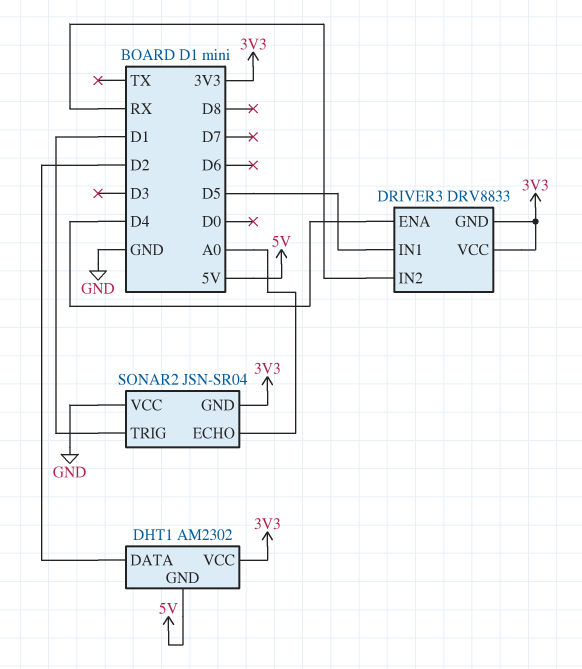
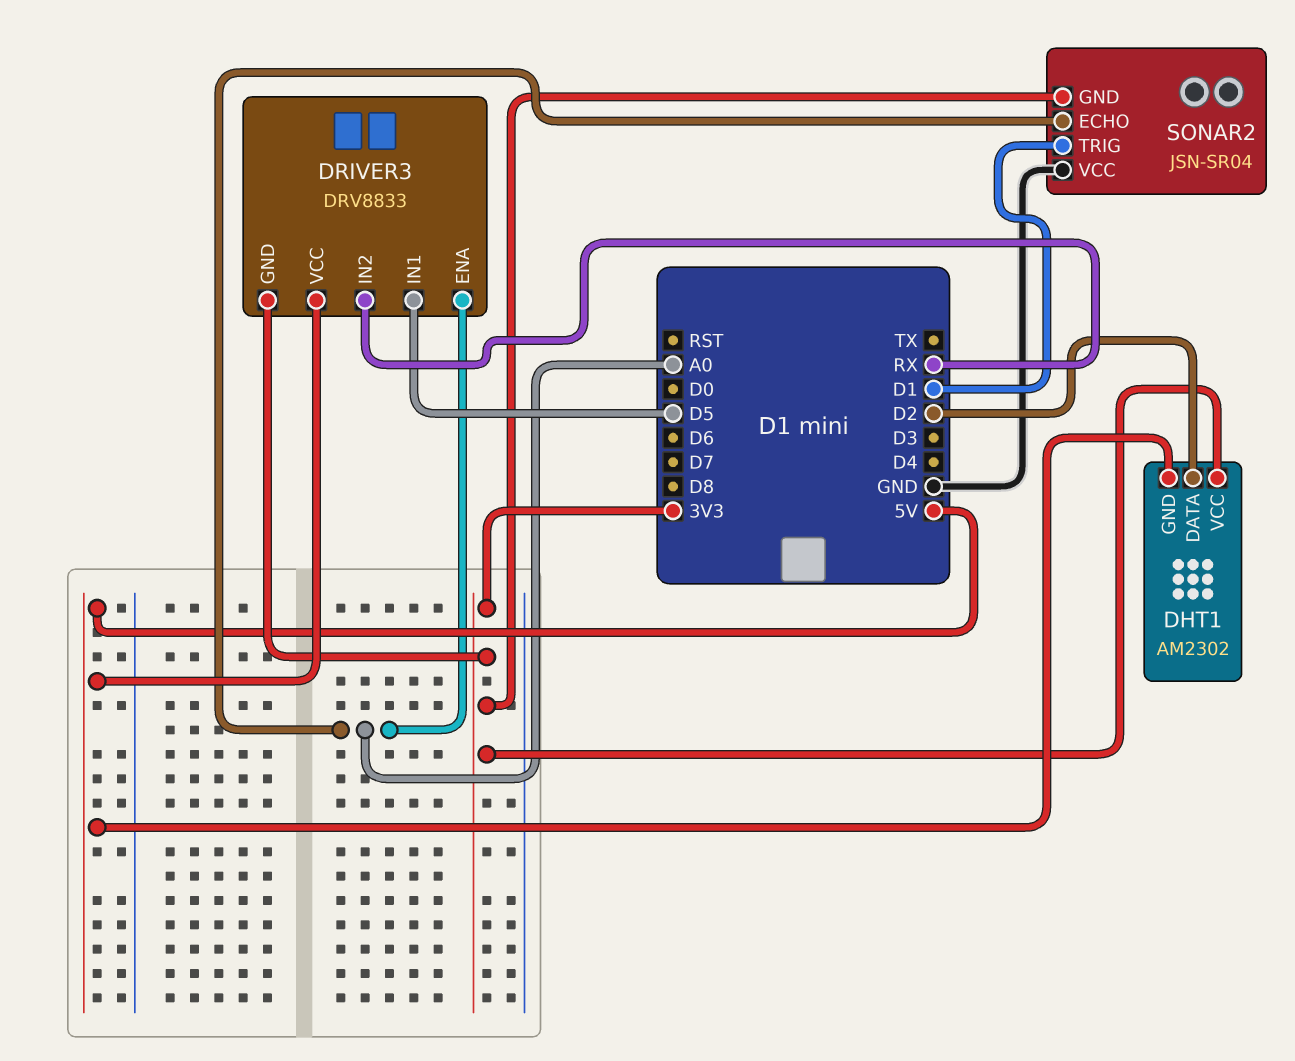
DRIVER3 pin ENA: D4 -> A0
DRIVER3 pin VCC: 3V3 -> 5V

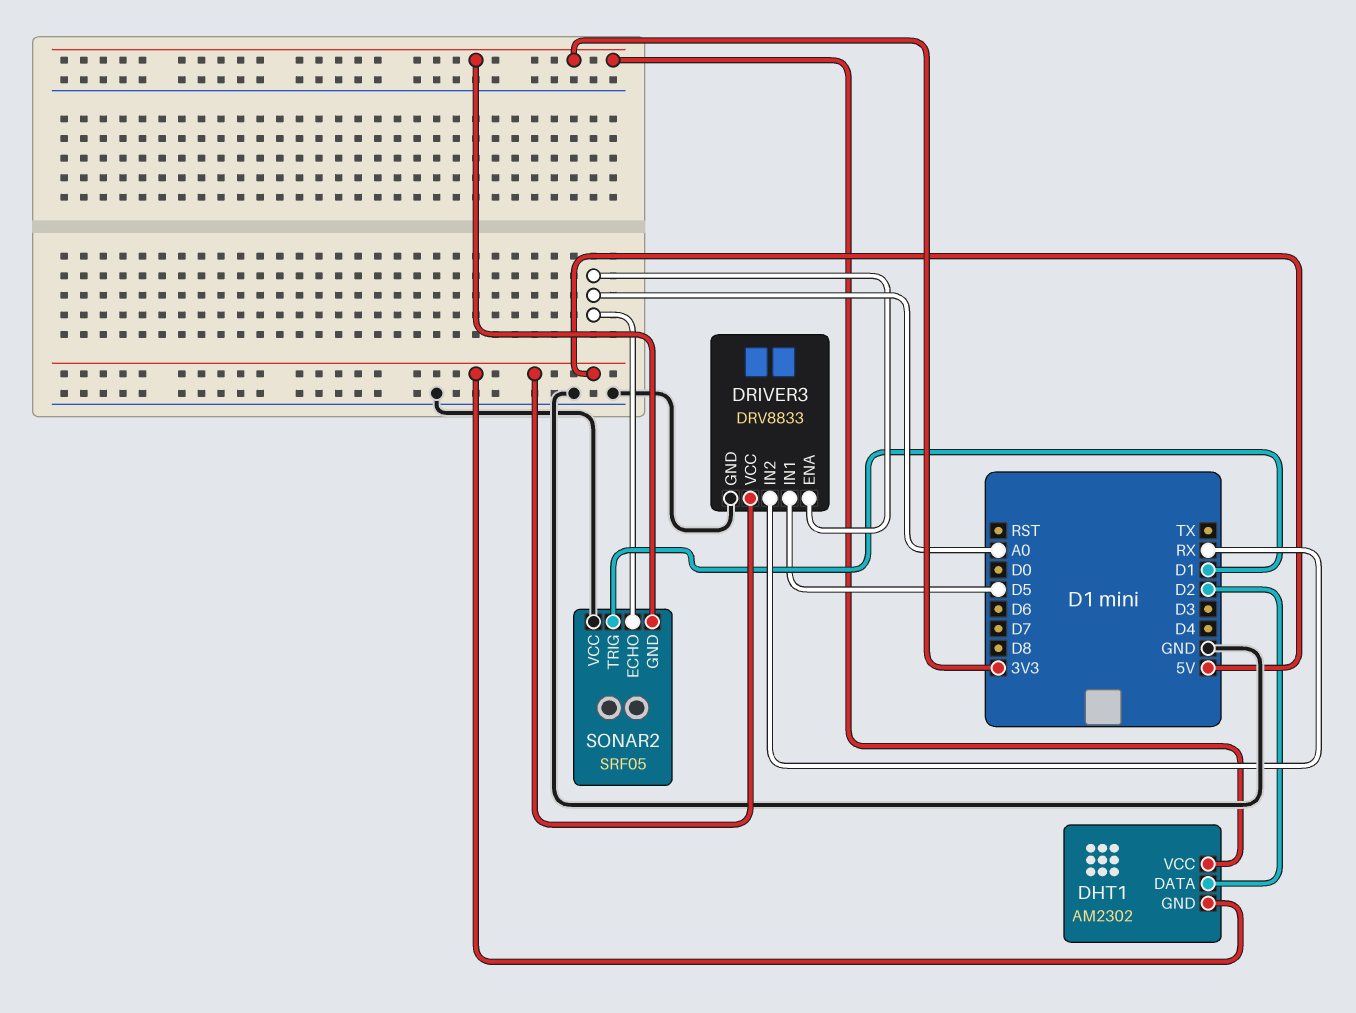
DRIVER3 pin GND: 3V3 -> GND
SONAR2: JSN-SR04 -> SRF05

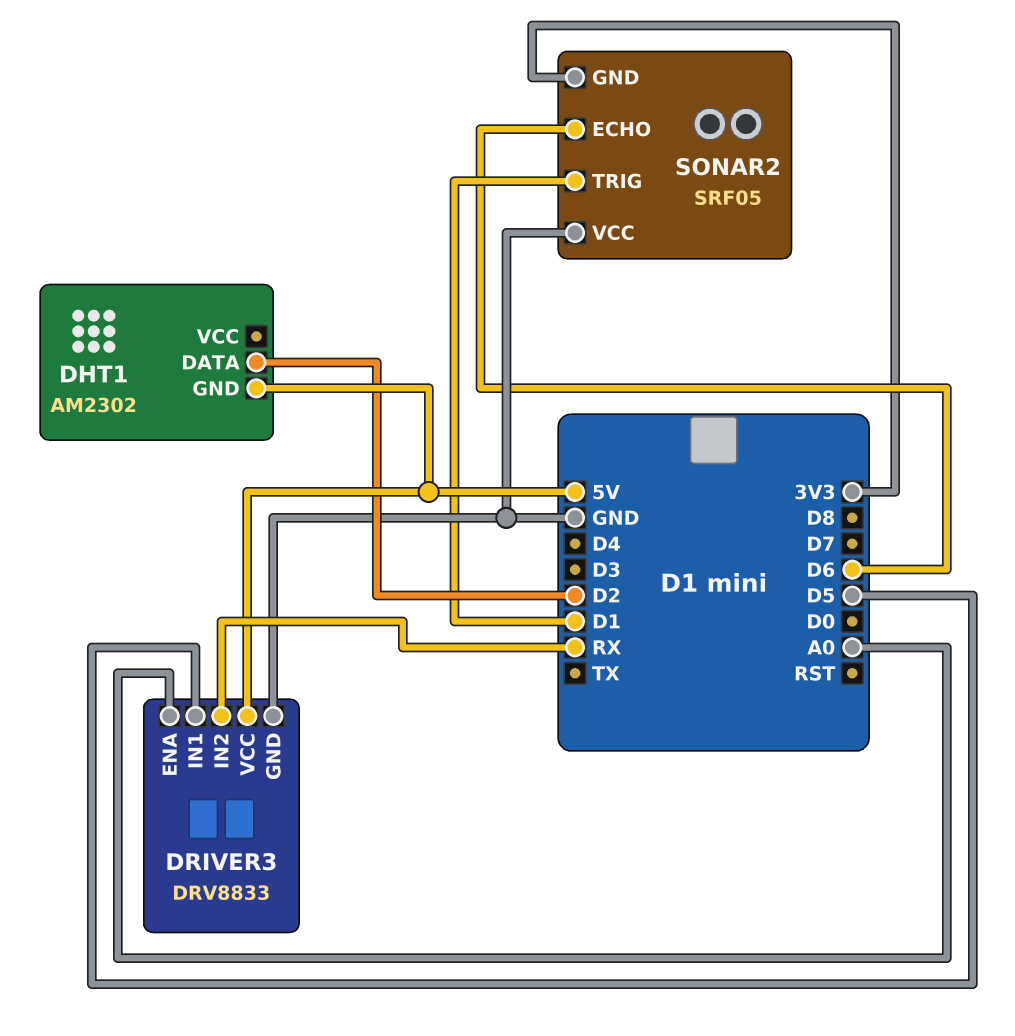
DHT1 pin VCC: 3V3 -> none
SONAR2 pin ECHO: A0 -> D6

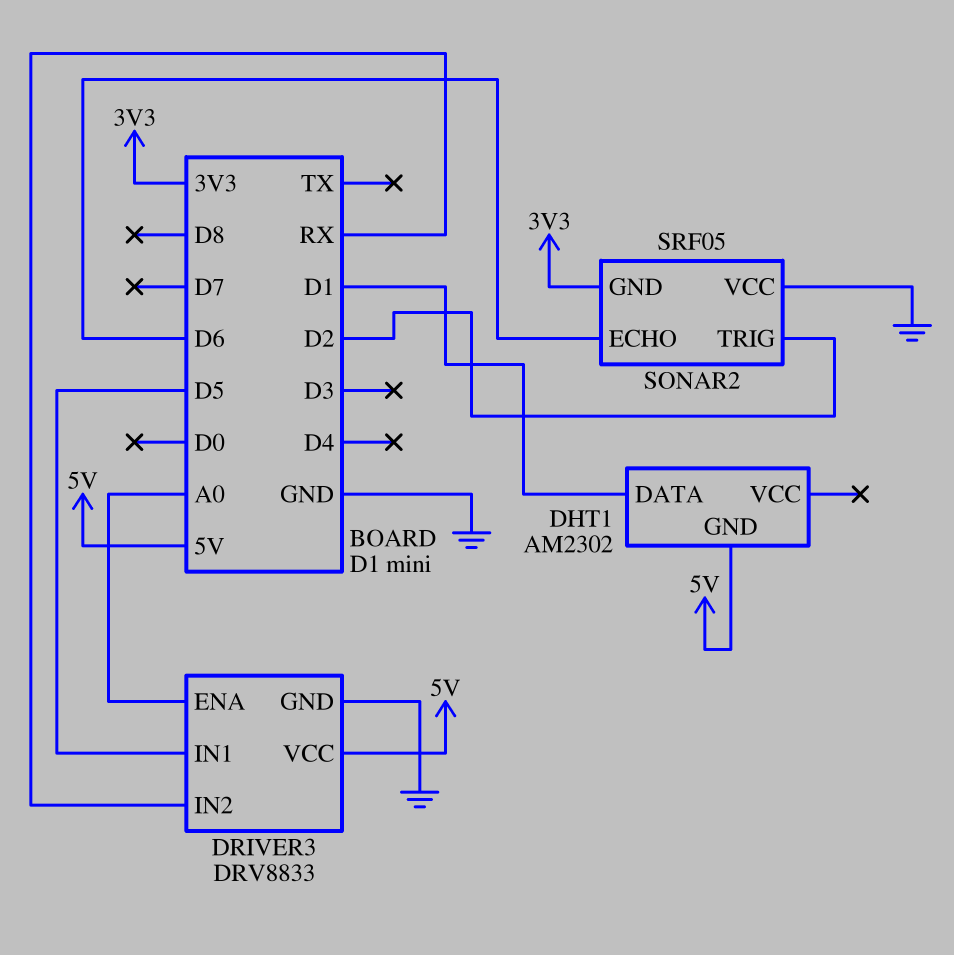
DHT1 pin DATA: D2 -> D1
SONAR2 pin TRIG: D1 -> D2

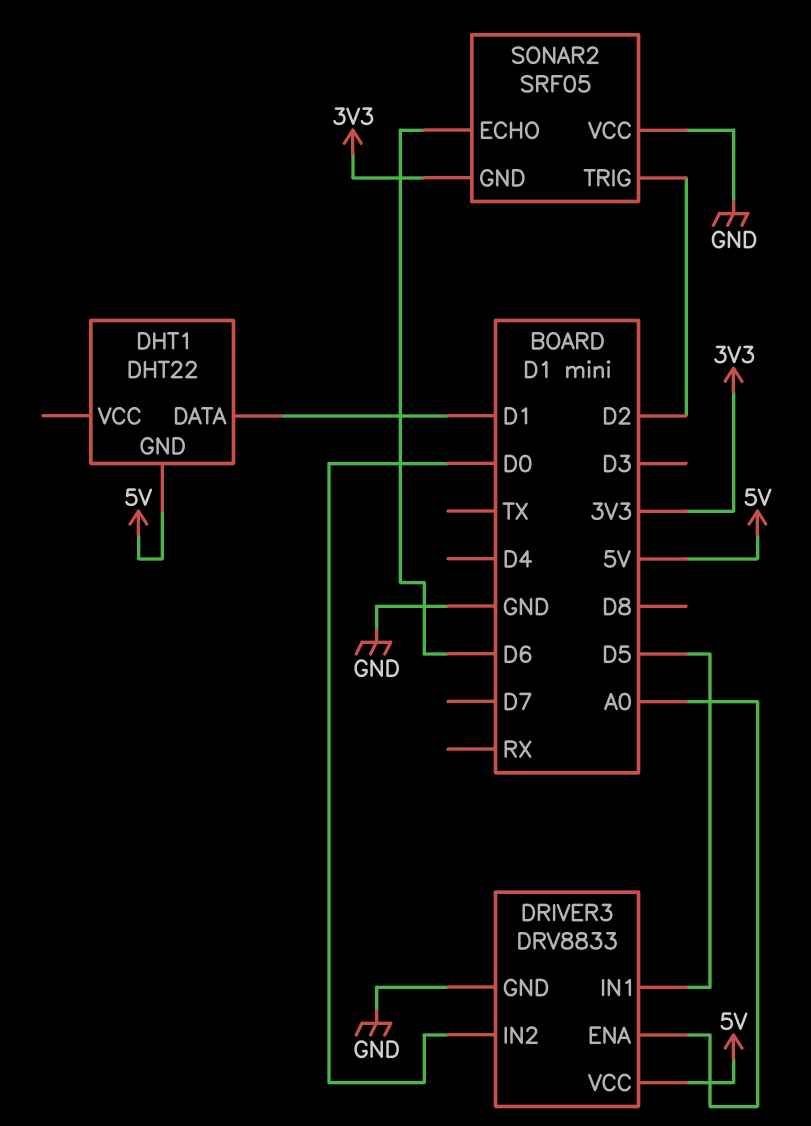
DHT1: AM2302 -> DHT22
DRIVER3 pin IN2: RX -> D0

